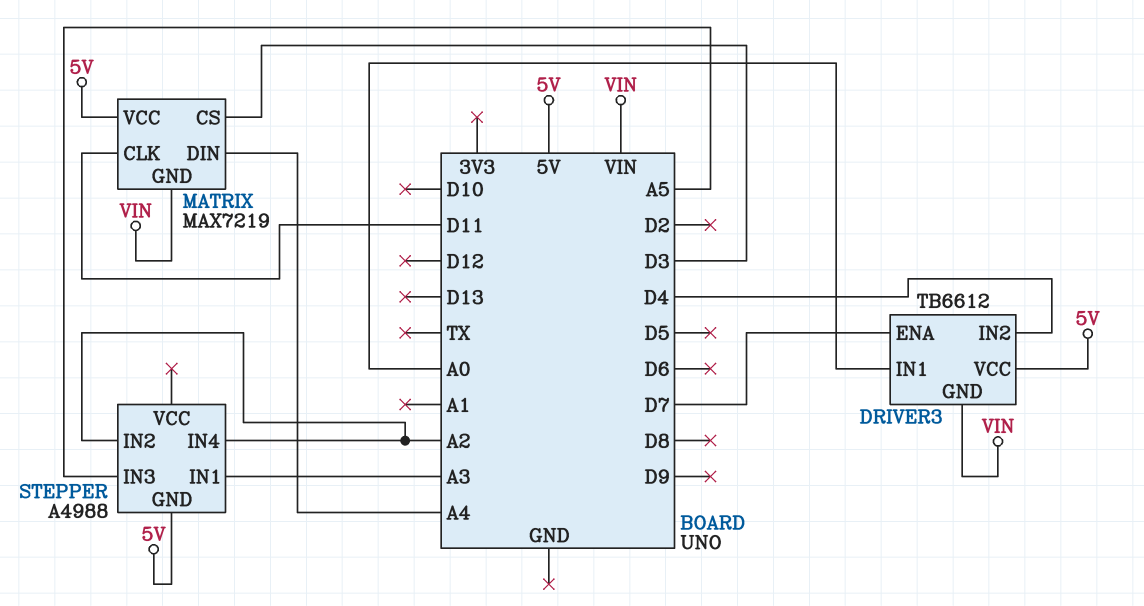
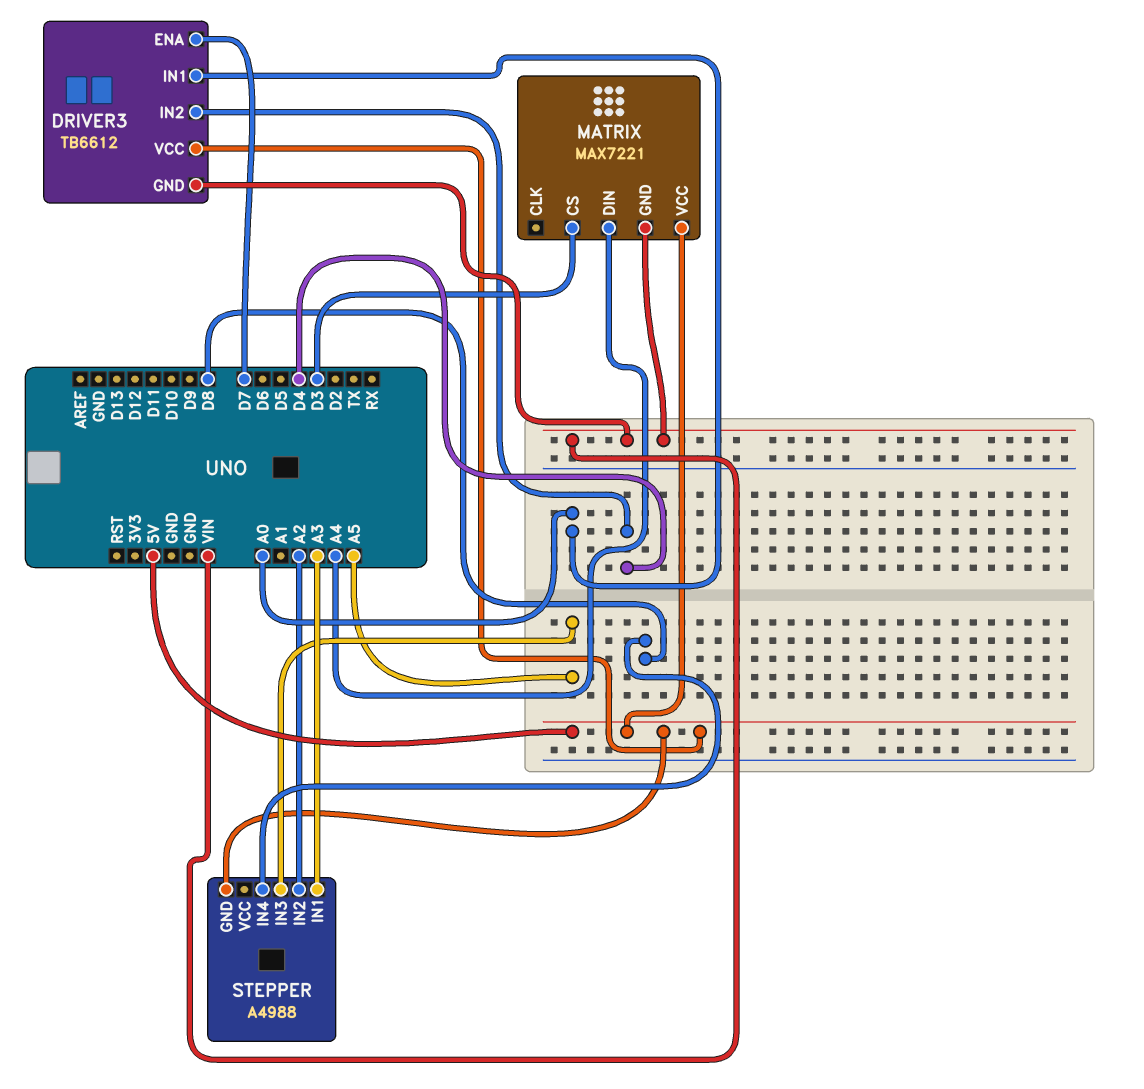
MATRIX: MAX7219 -> MAX7221
MATRIX pin CLK: D11 -> none
STEPPER pin IN4: A2 -> D8

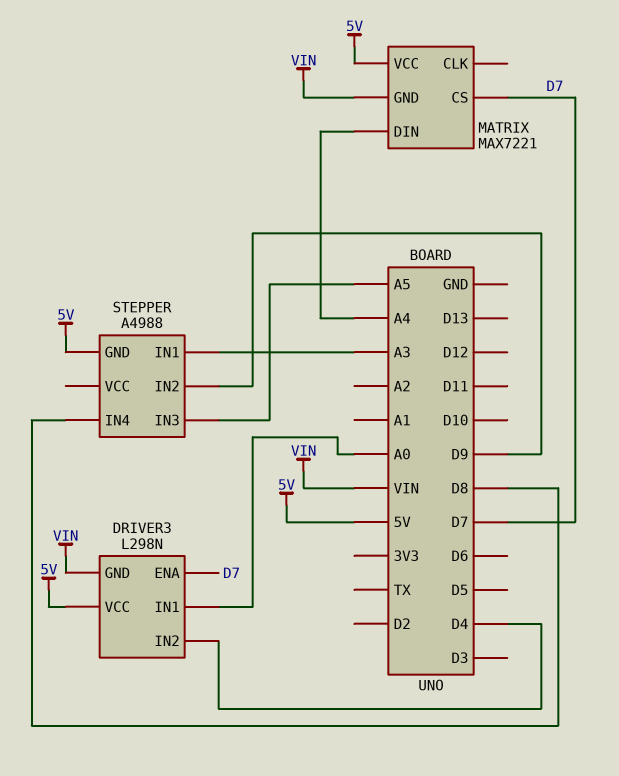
DRIVER3: TB6612 -> L298N
MATRIX pin CS: D3 -> D7
STEPPER pin IN2: A2 -> D9

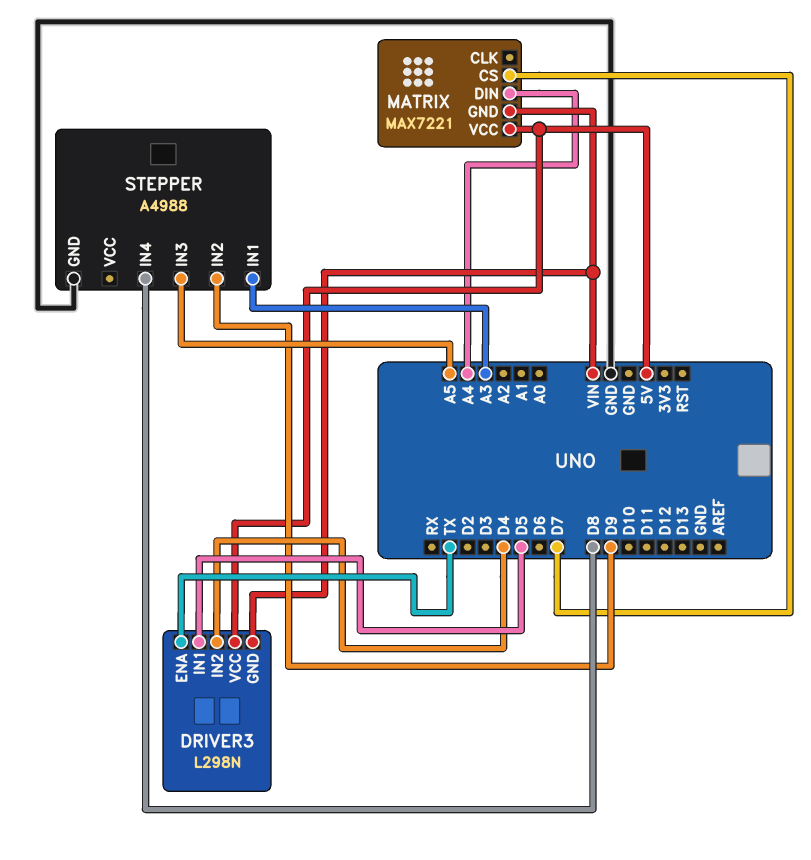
DRIVER3 pin ENA: D7 -> TX
DRIVER3 pin IN1: A0 -> D5
STEPPER pin GND: 5V -> GND

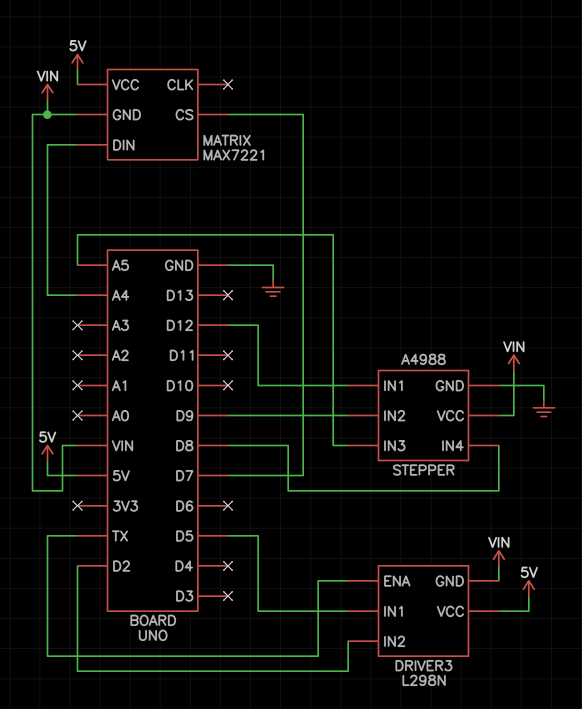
DRIVER3 pin IN2: D4 -> D2
STEPPER pin IN1: A3 -> D12
STEPPER pin VCC: none -> VIN

